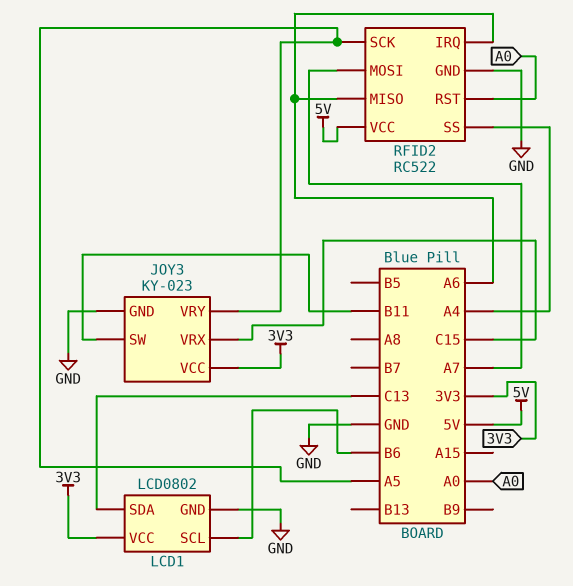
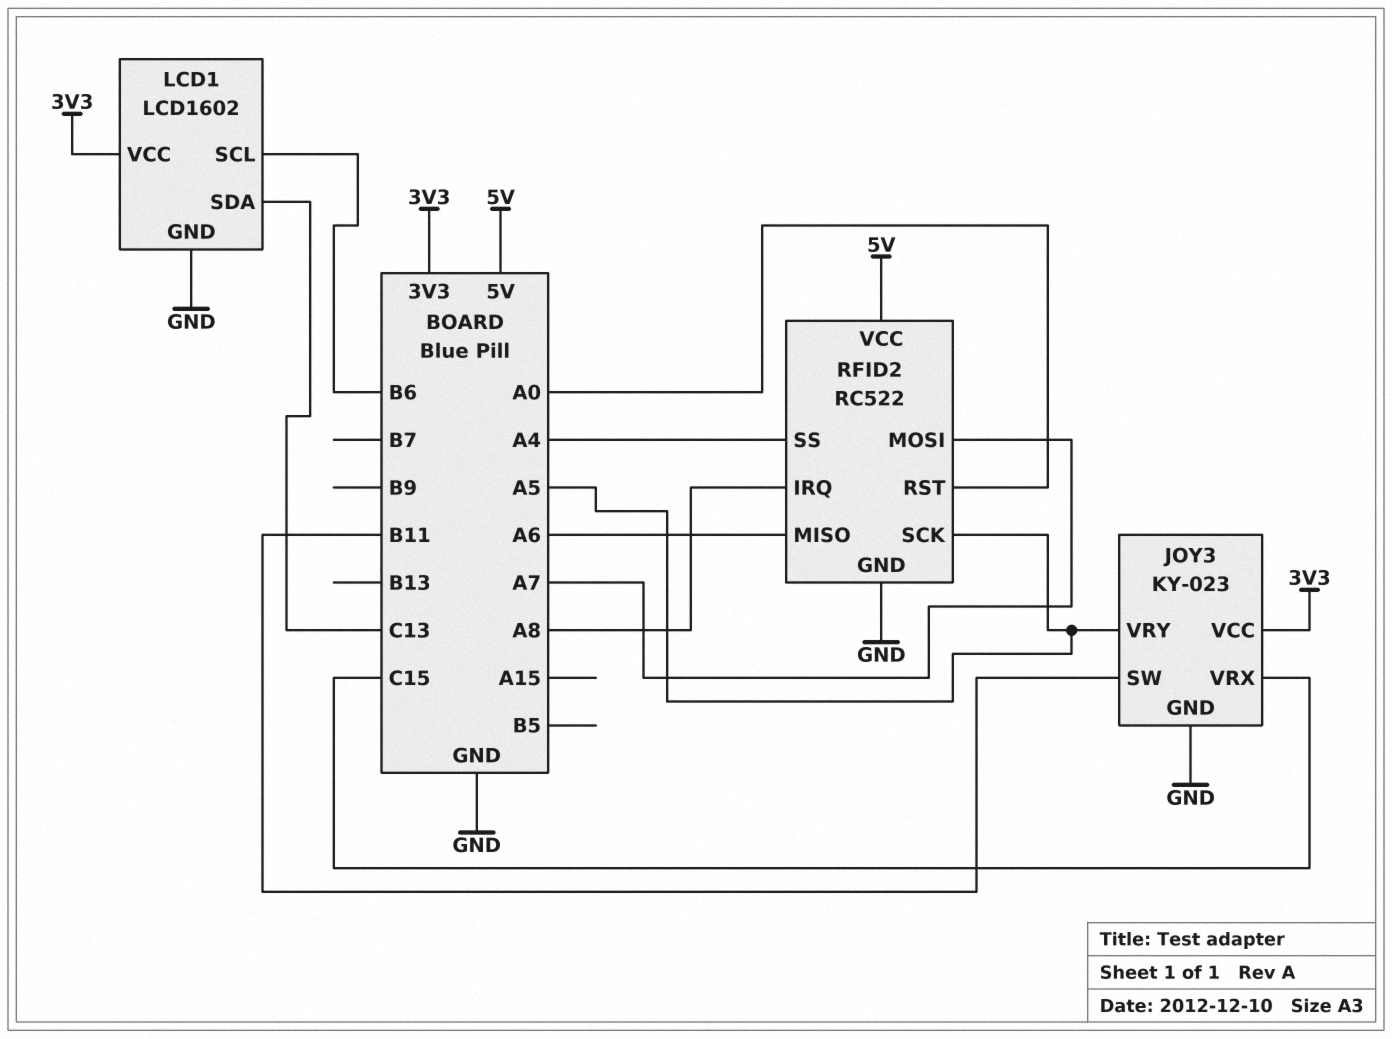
LCD1: LCD0802 -> LCD1602
RFID2 pin IRQ: A6 -> A8

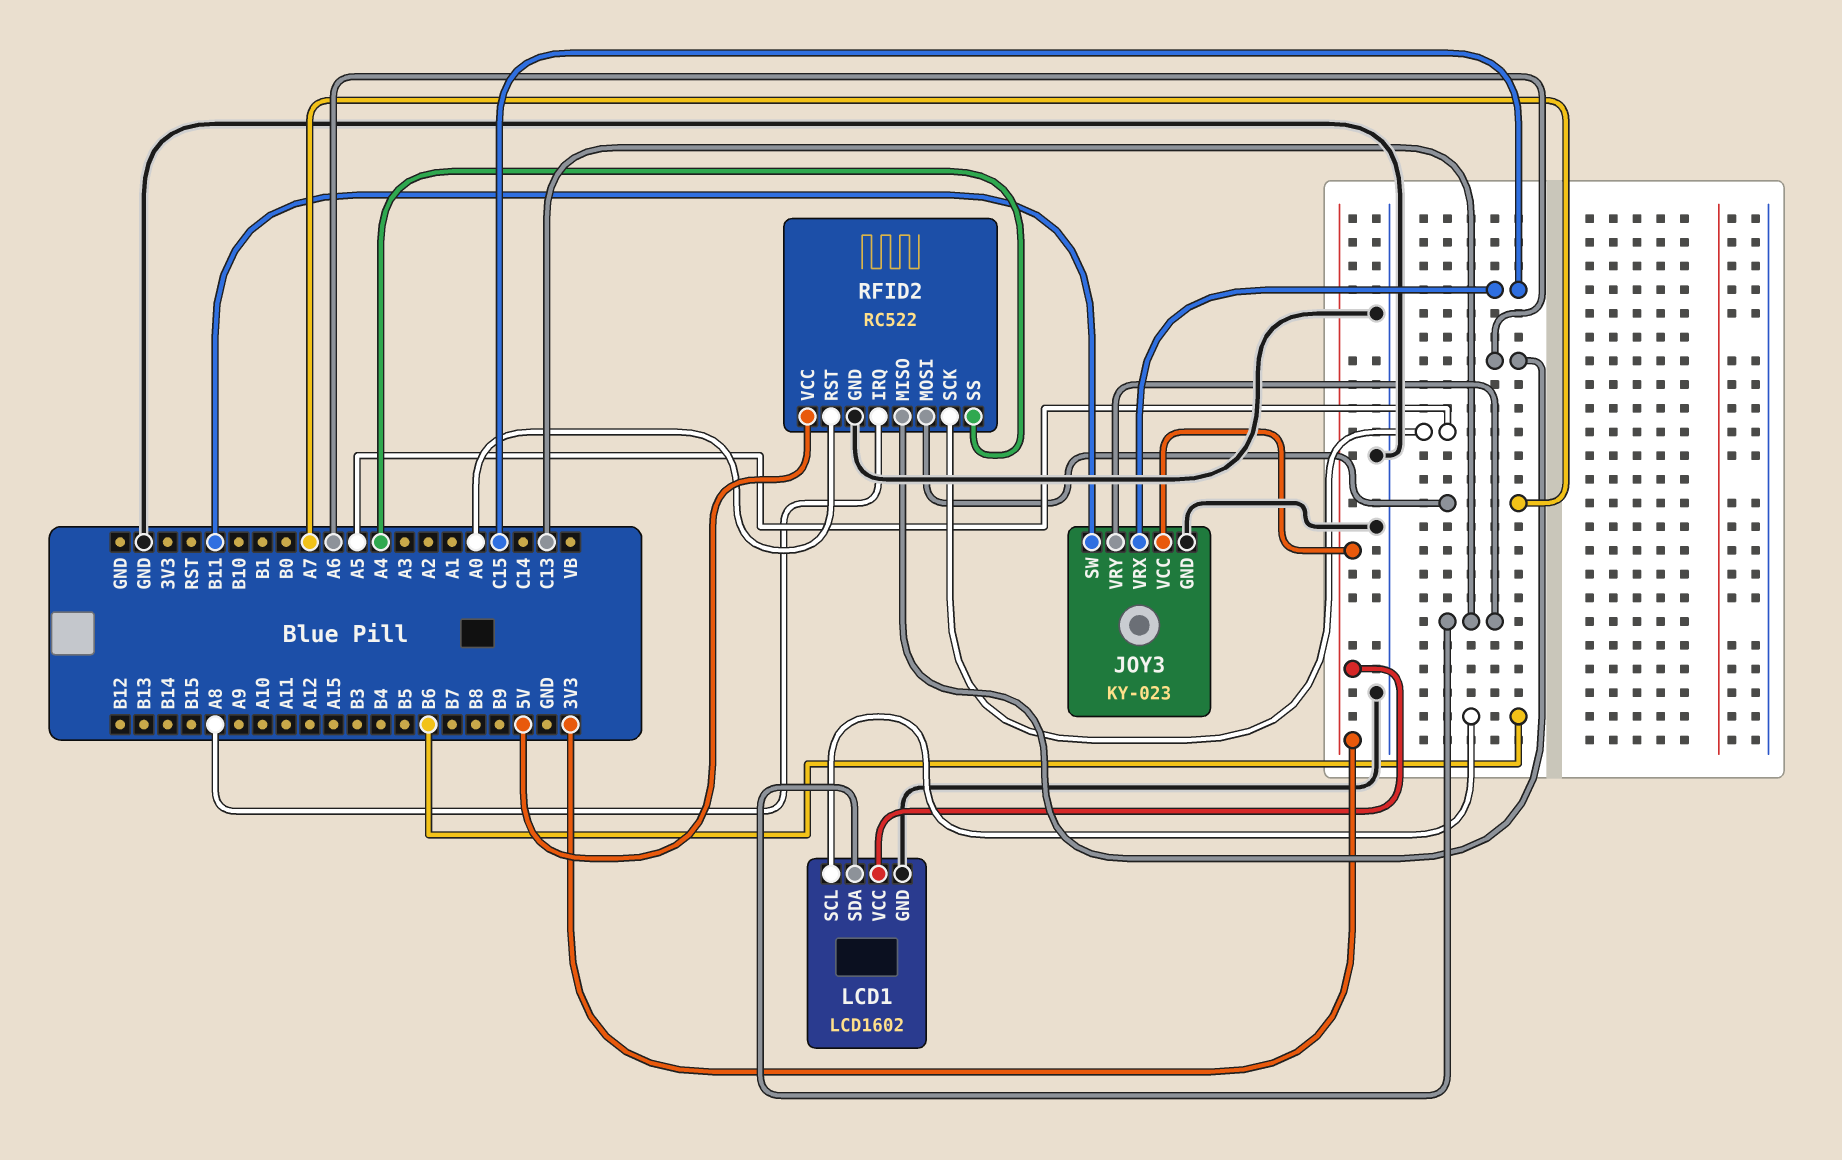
JOY3 pin VRY: A5 -> C13

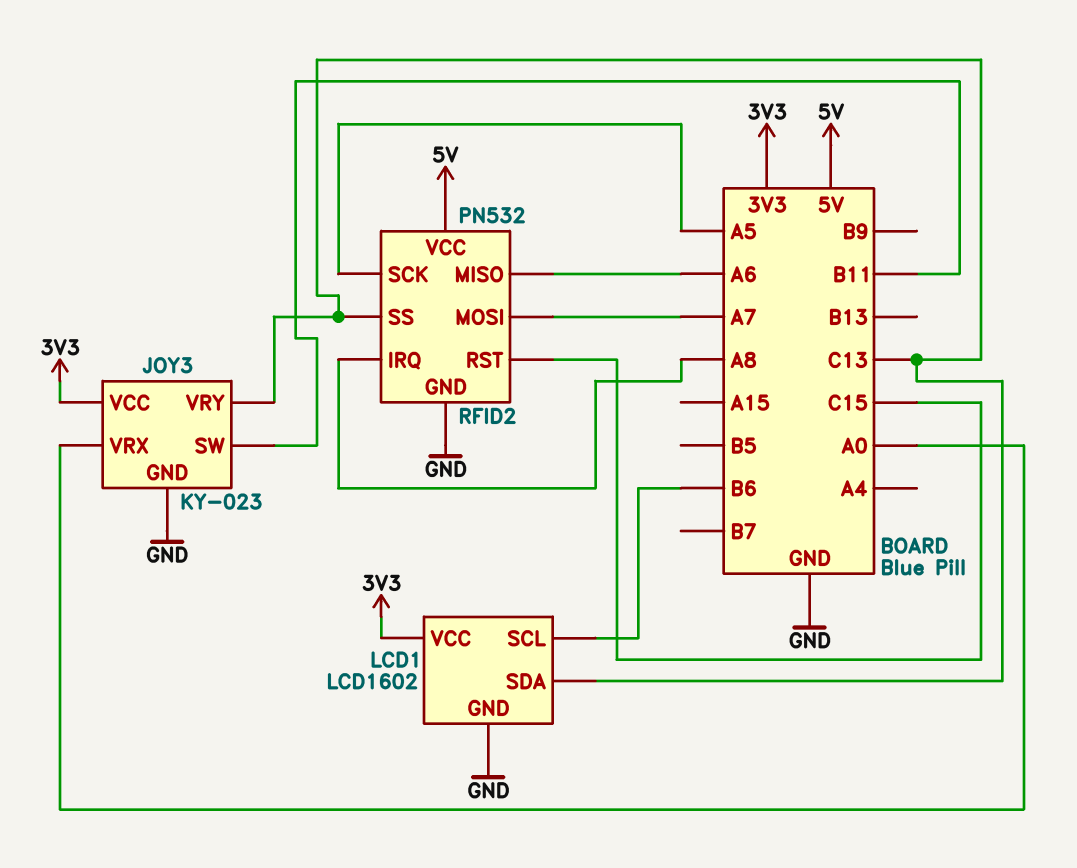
JOY3 pin VRX: C15 -> A0
RFID2: RC522 -> PN532
RFID2 pin RST: A0 -> C15
RFID2 pin SS: A4 -> C13

